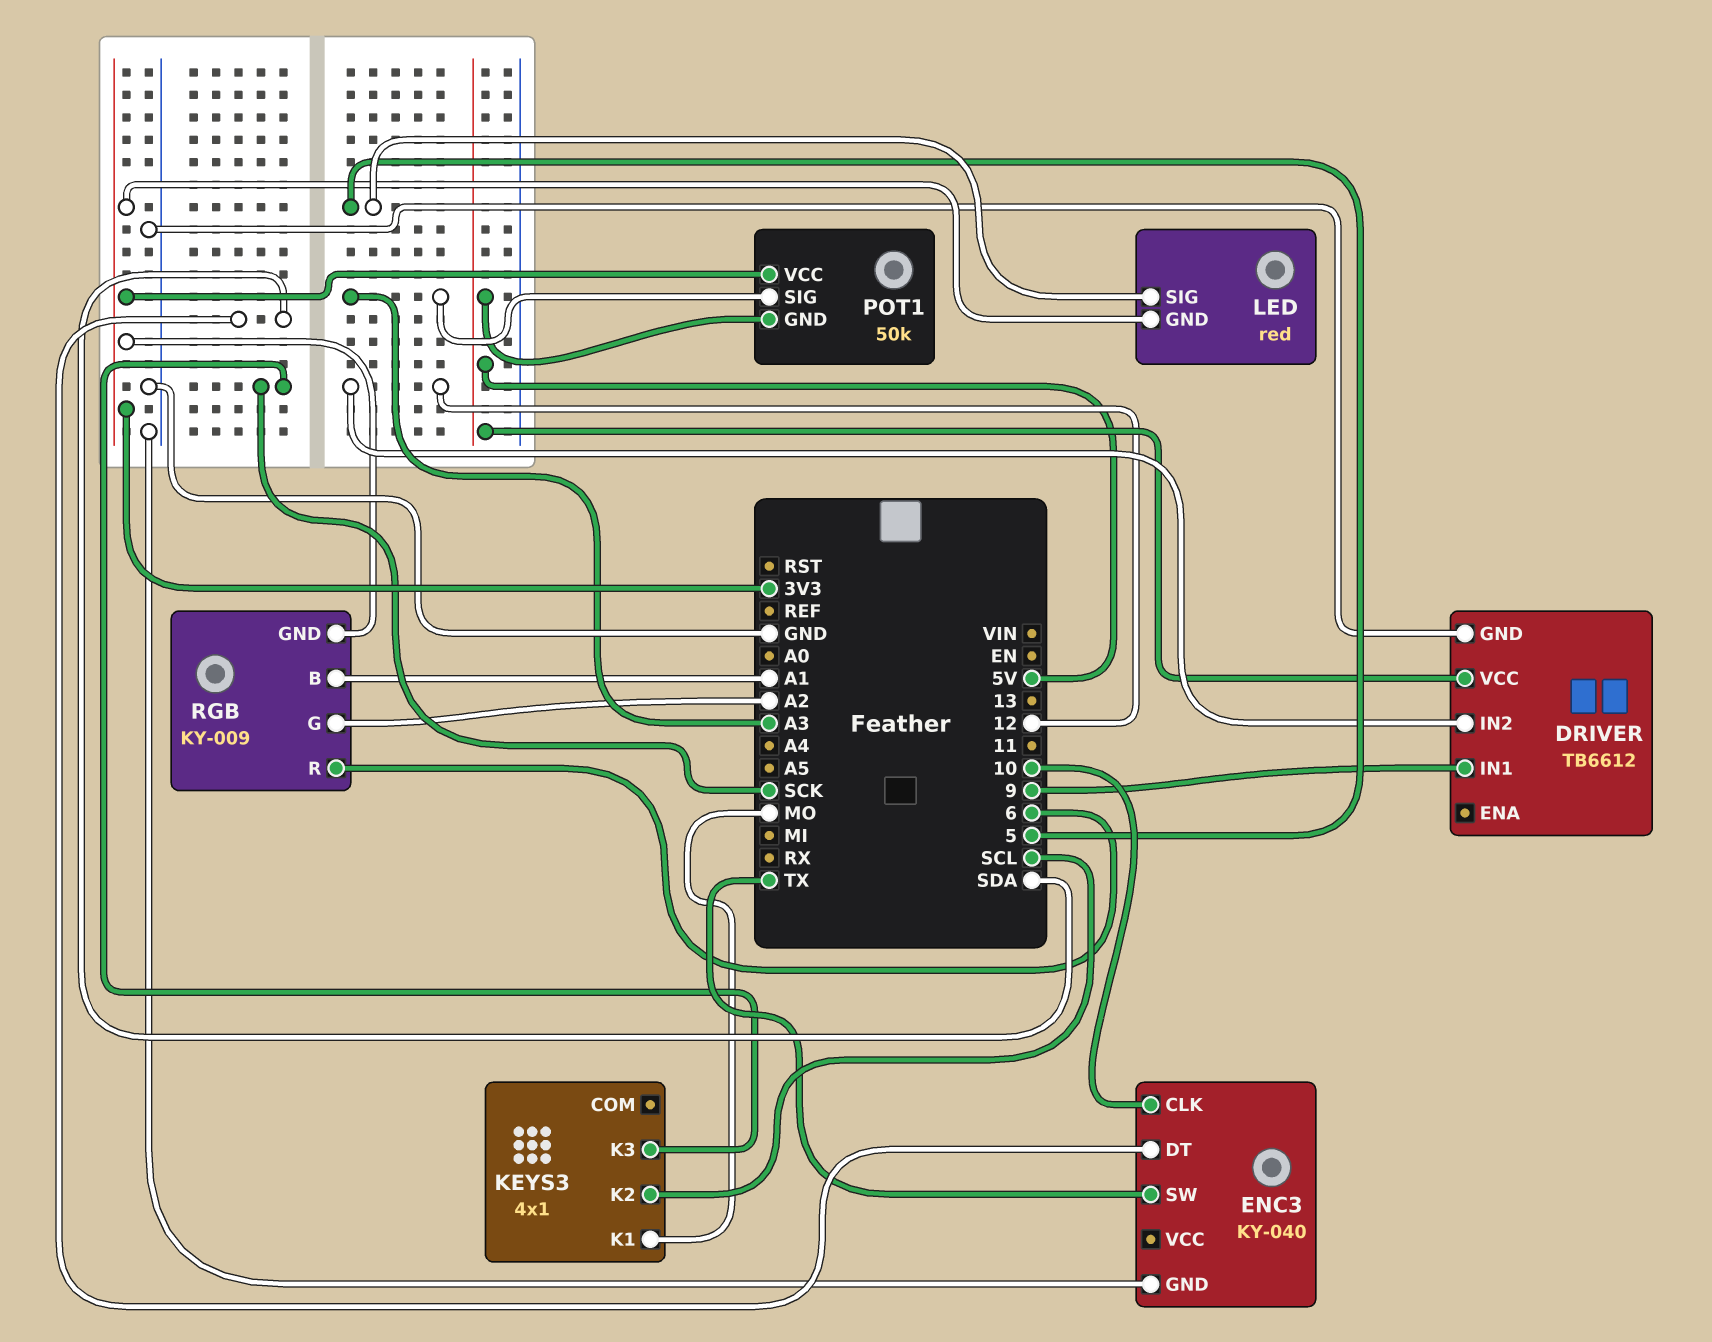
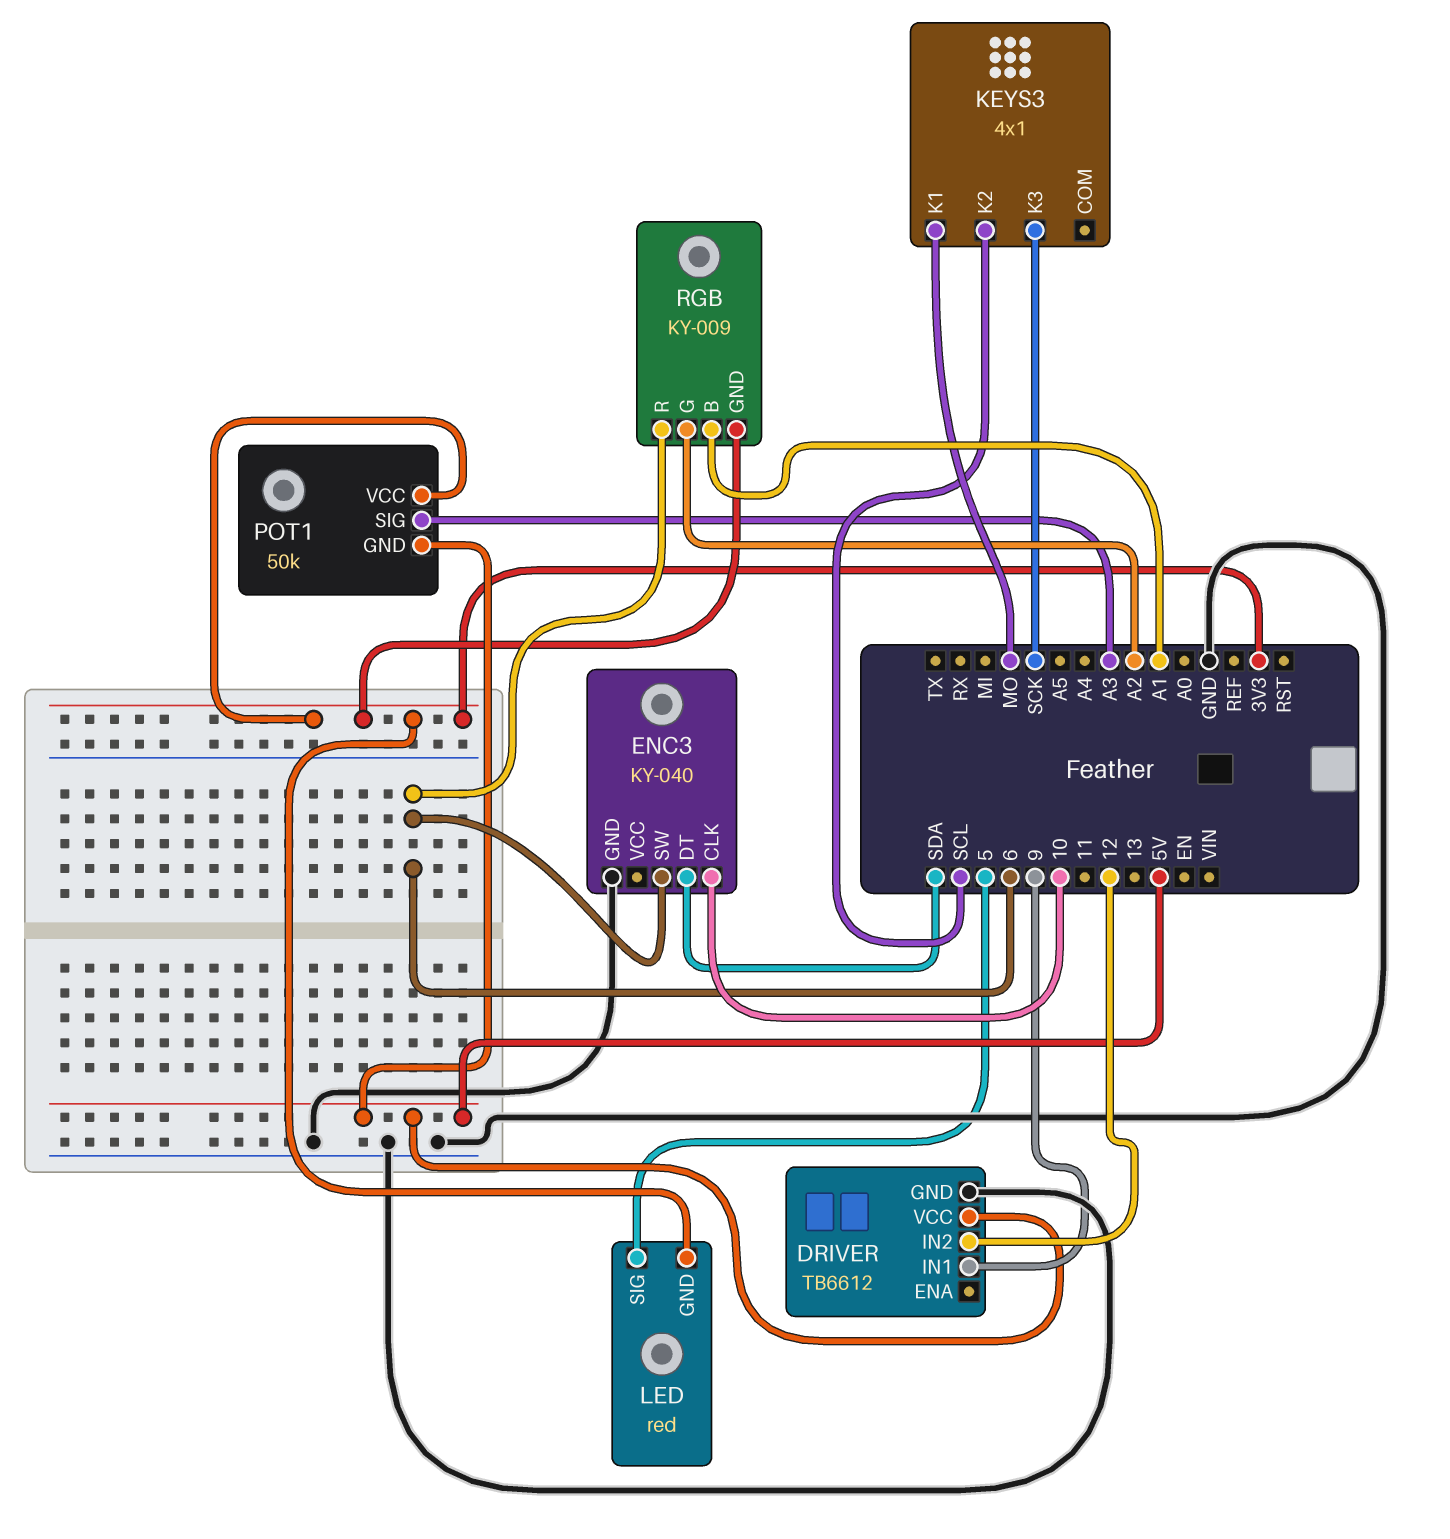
ENC3 pin SW: TX -> 6

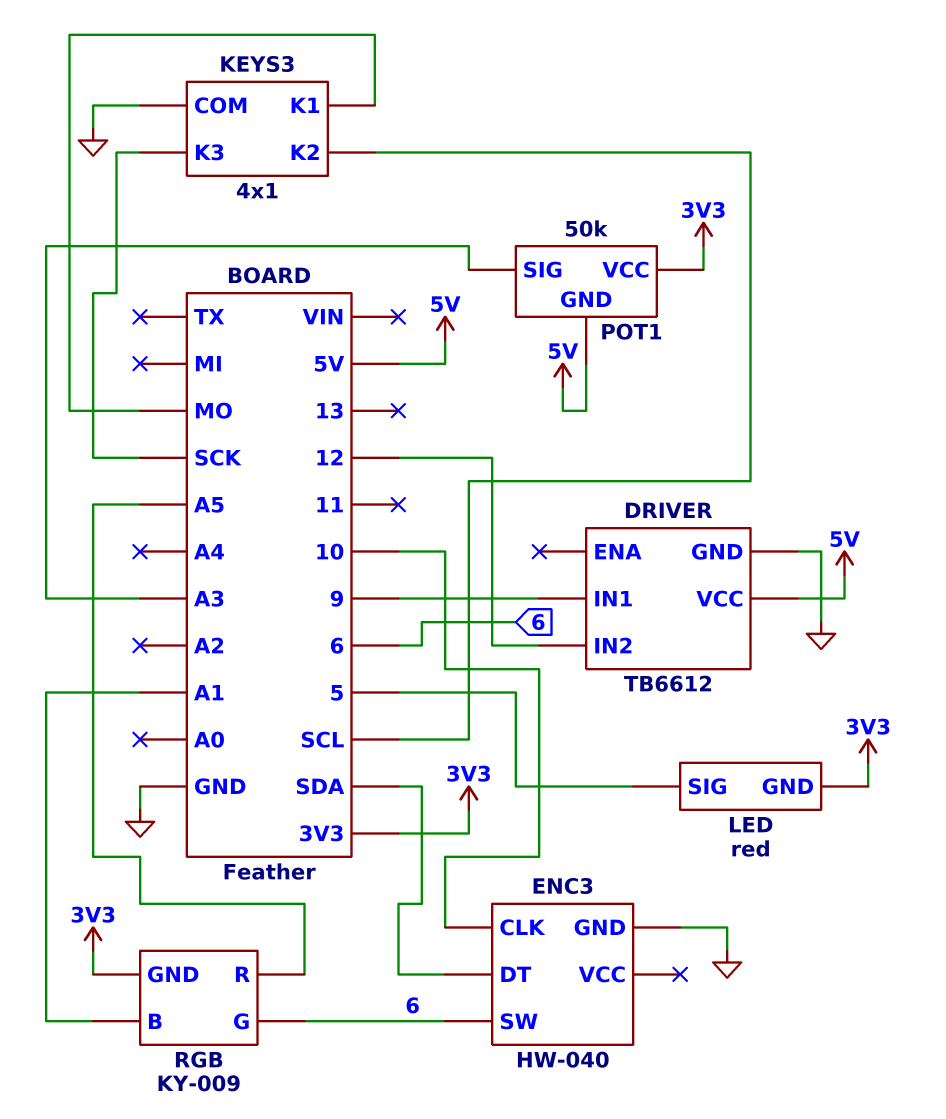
ENC3: KY-040 -> HW-040
KEYS3 pin COM: none -> GND
RGB pin G: A2 -> 6
RGB pin R: 6 -> A5

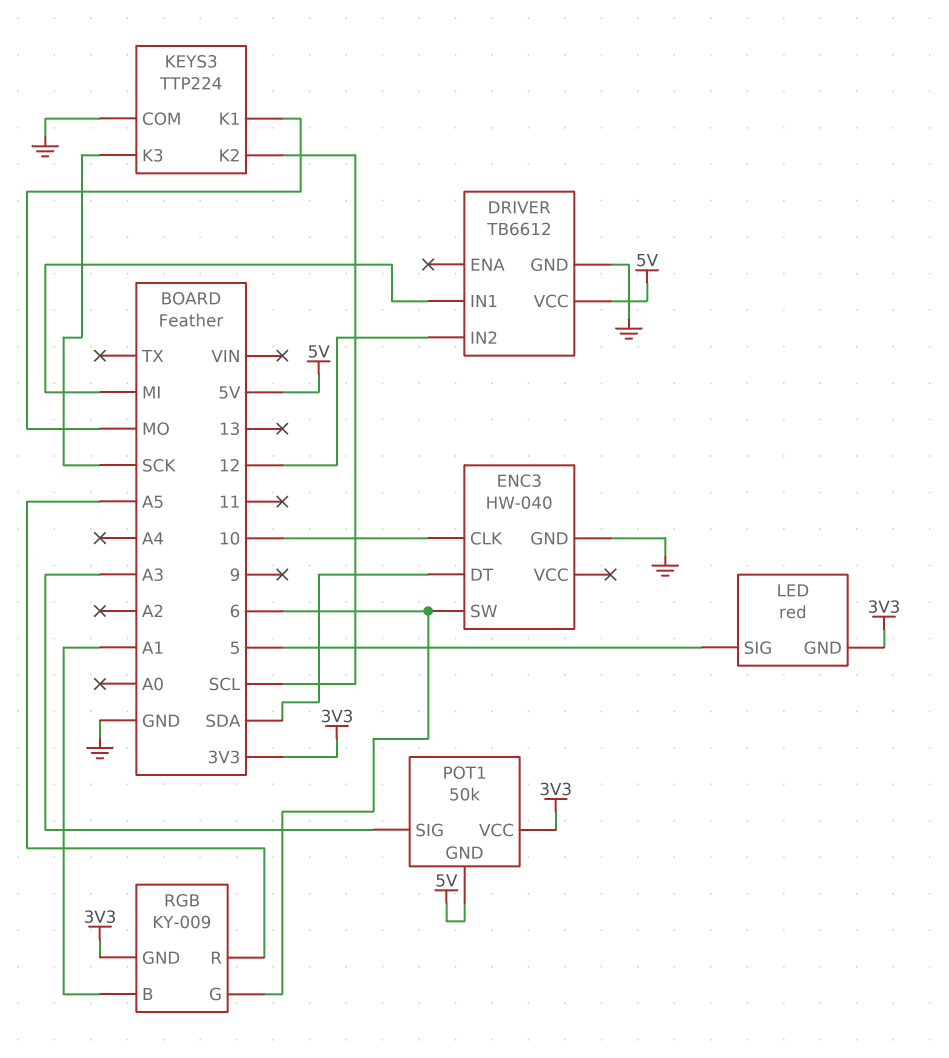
DRIVER pin IN1: 9 -> MI
KEYS3: 4x1 -> TTP224

